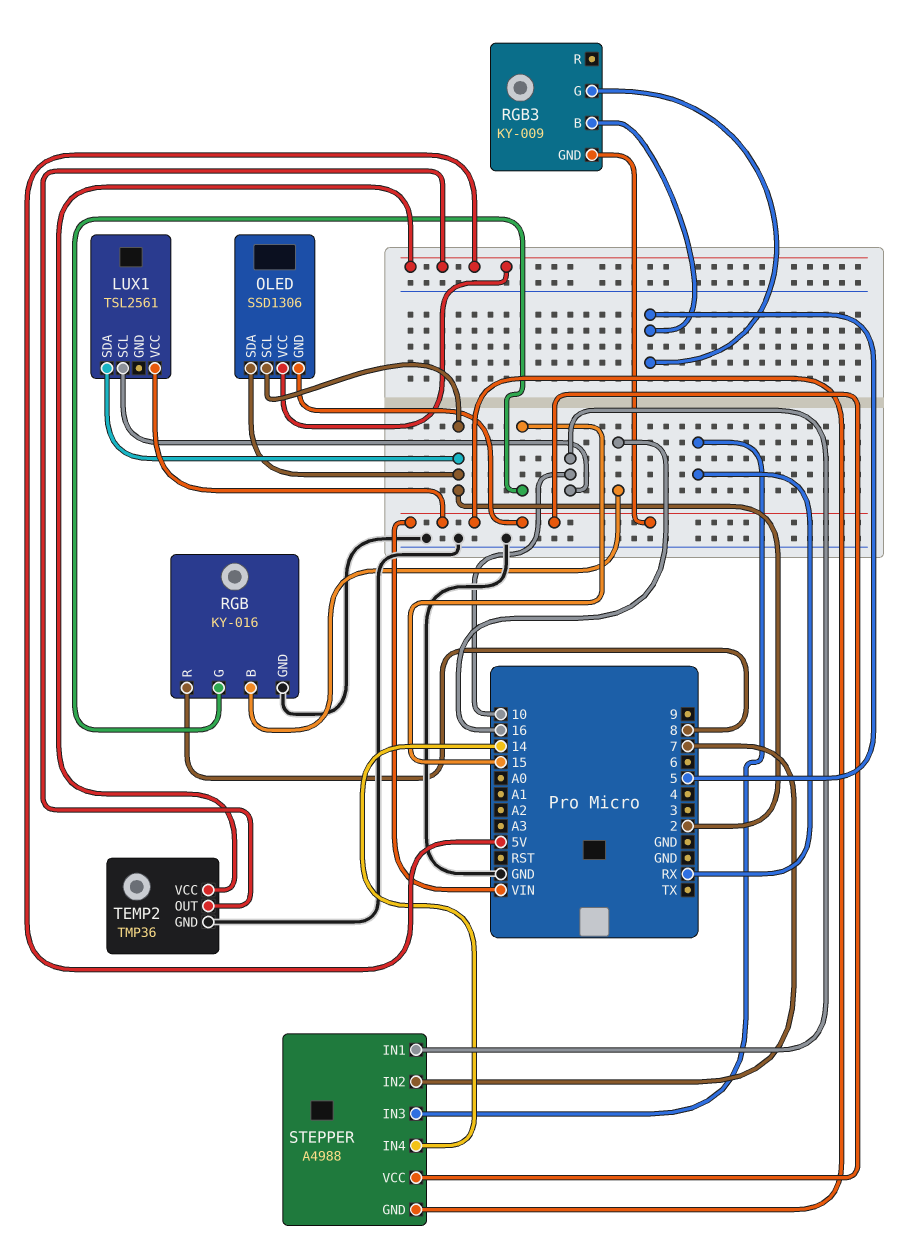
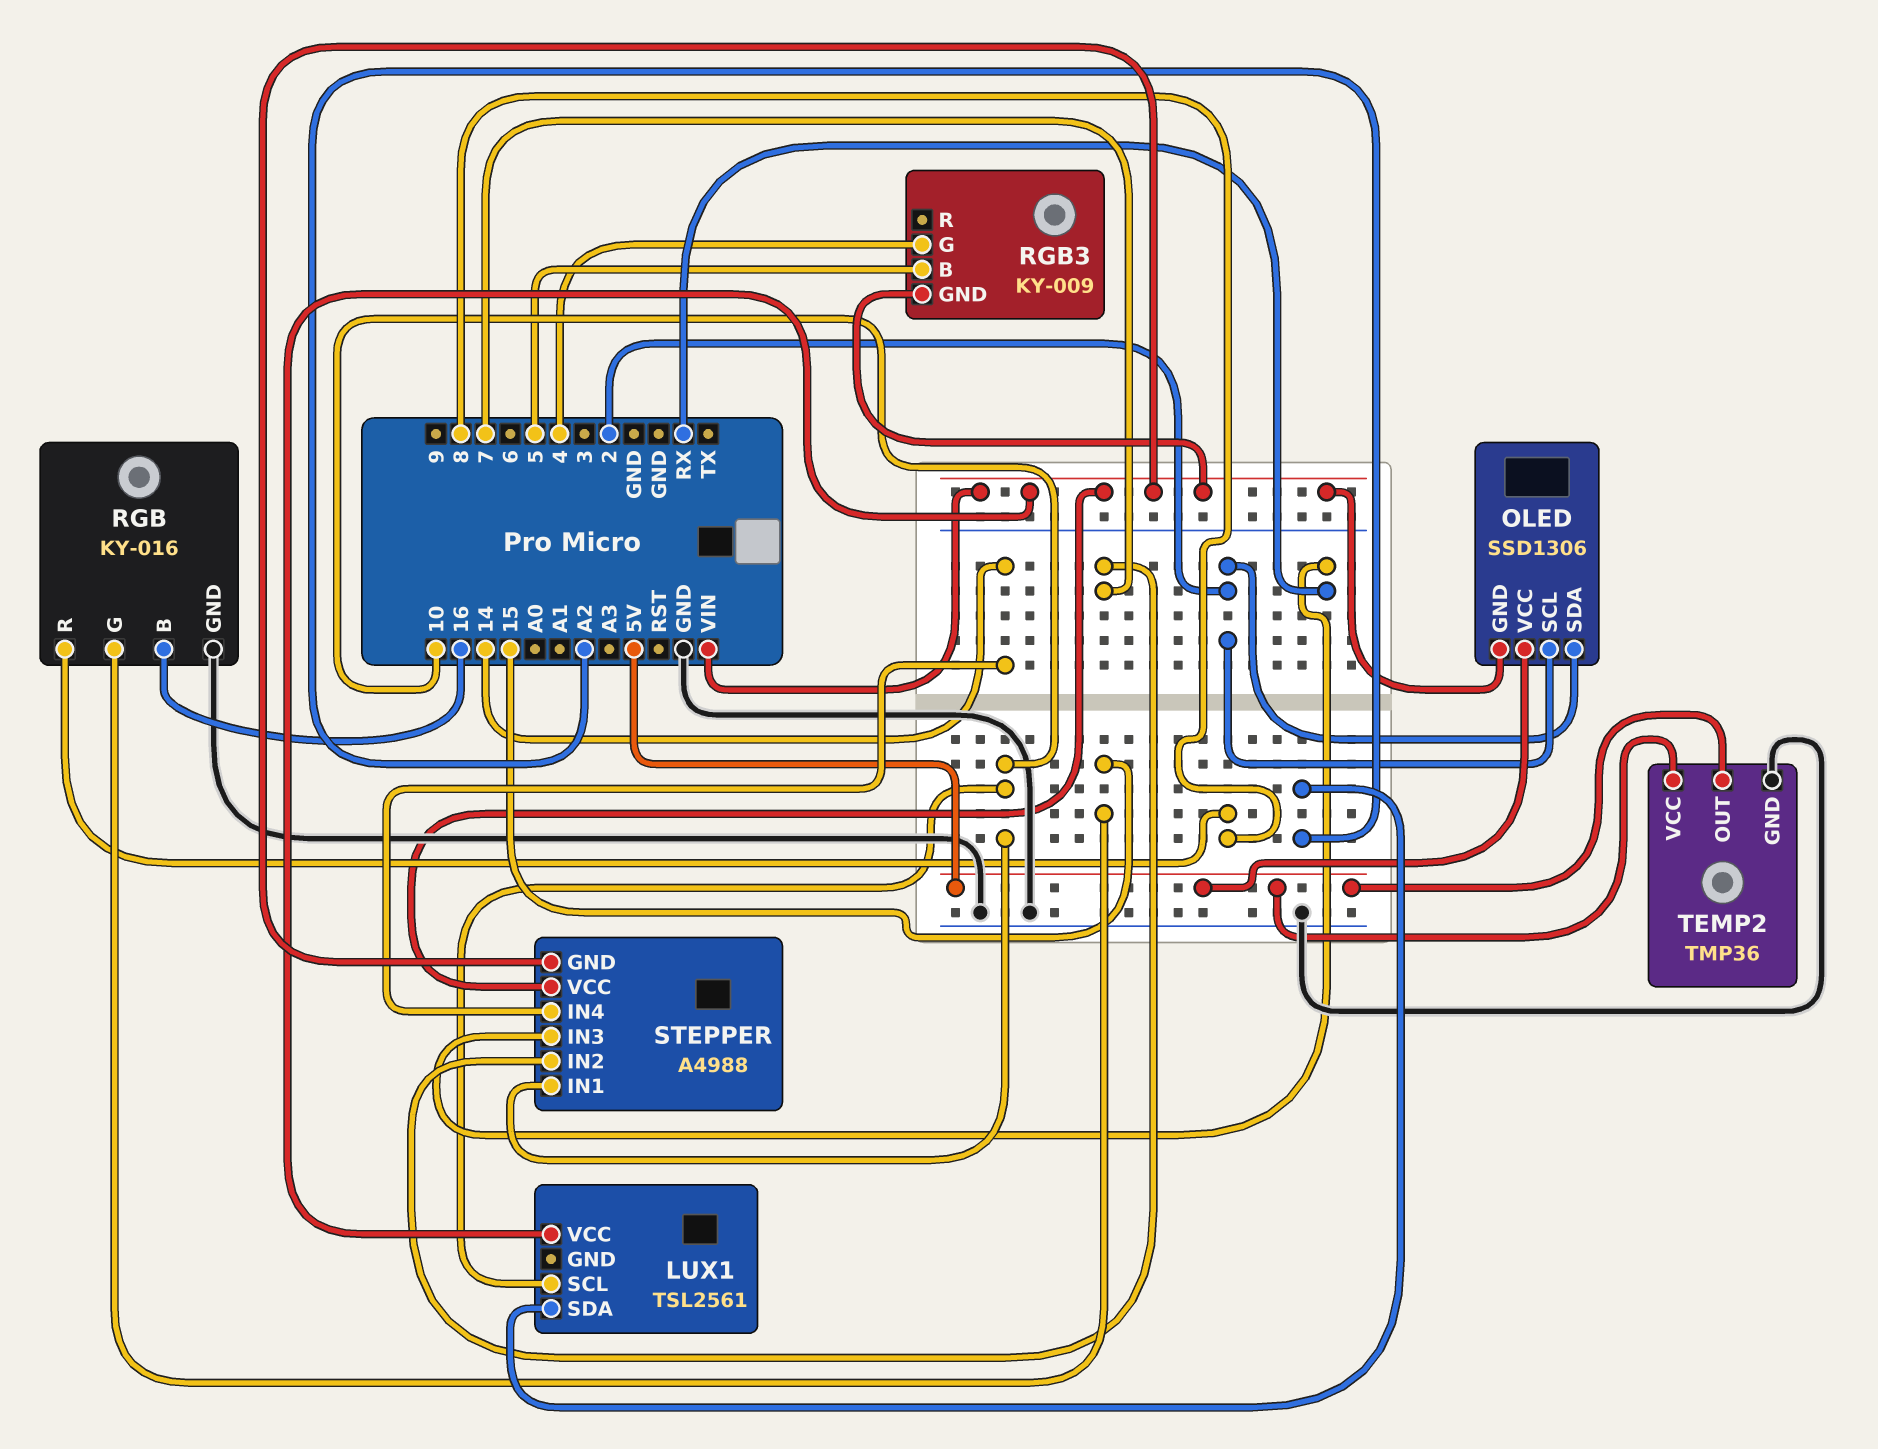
LUX1 pin SDA: 2 -> A2
RGB3 pin G: 5 -> 4

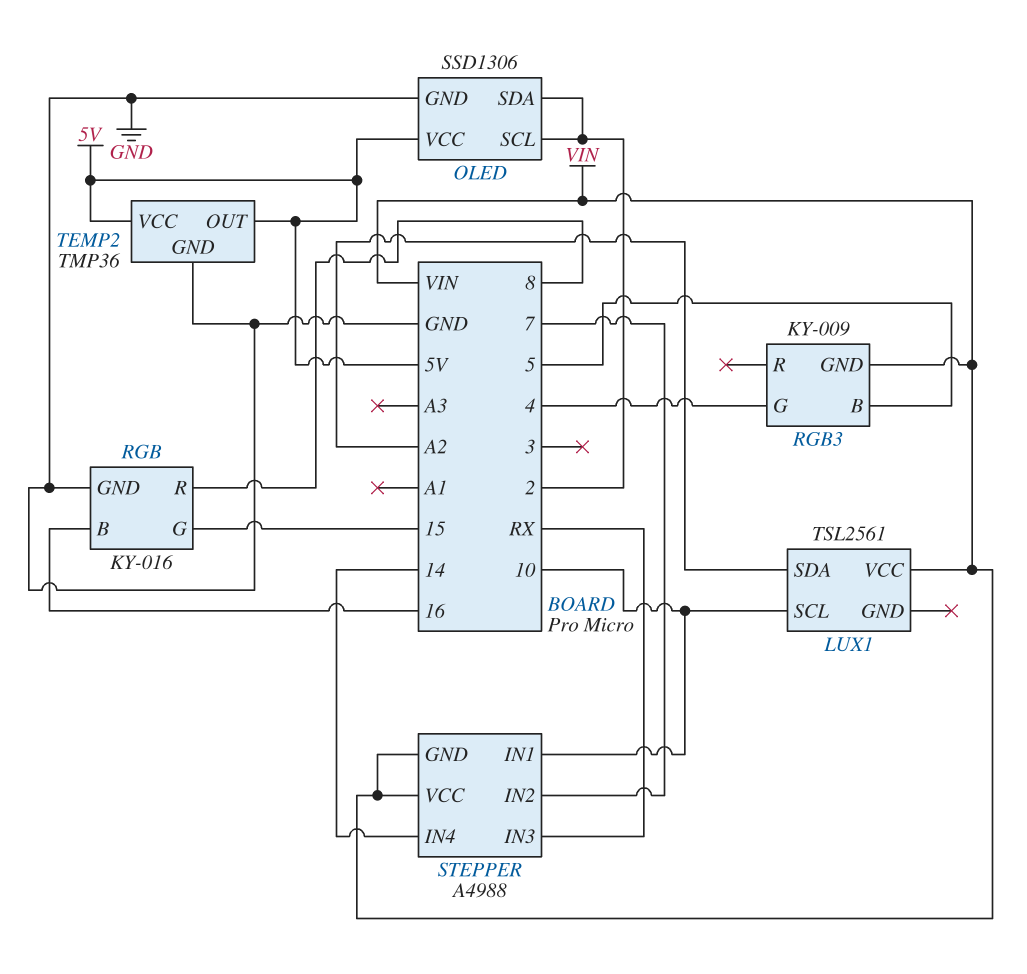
OLED pin GND: VIN -> GND

